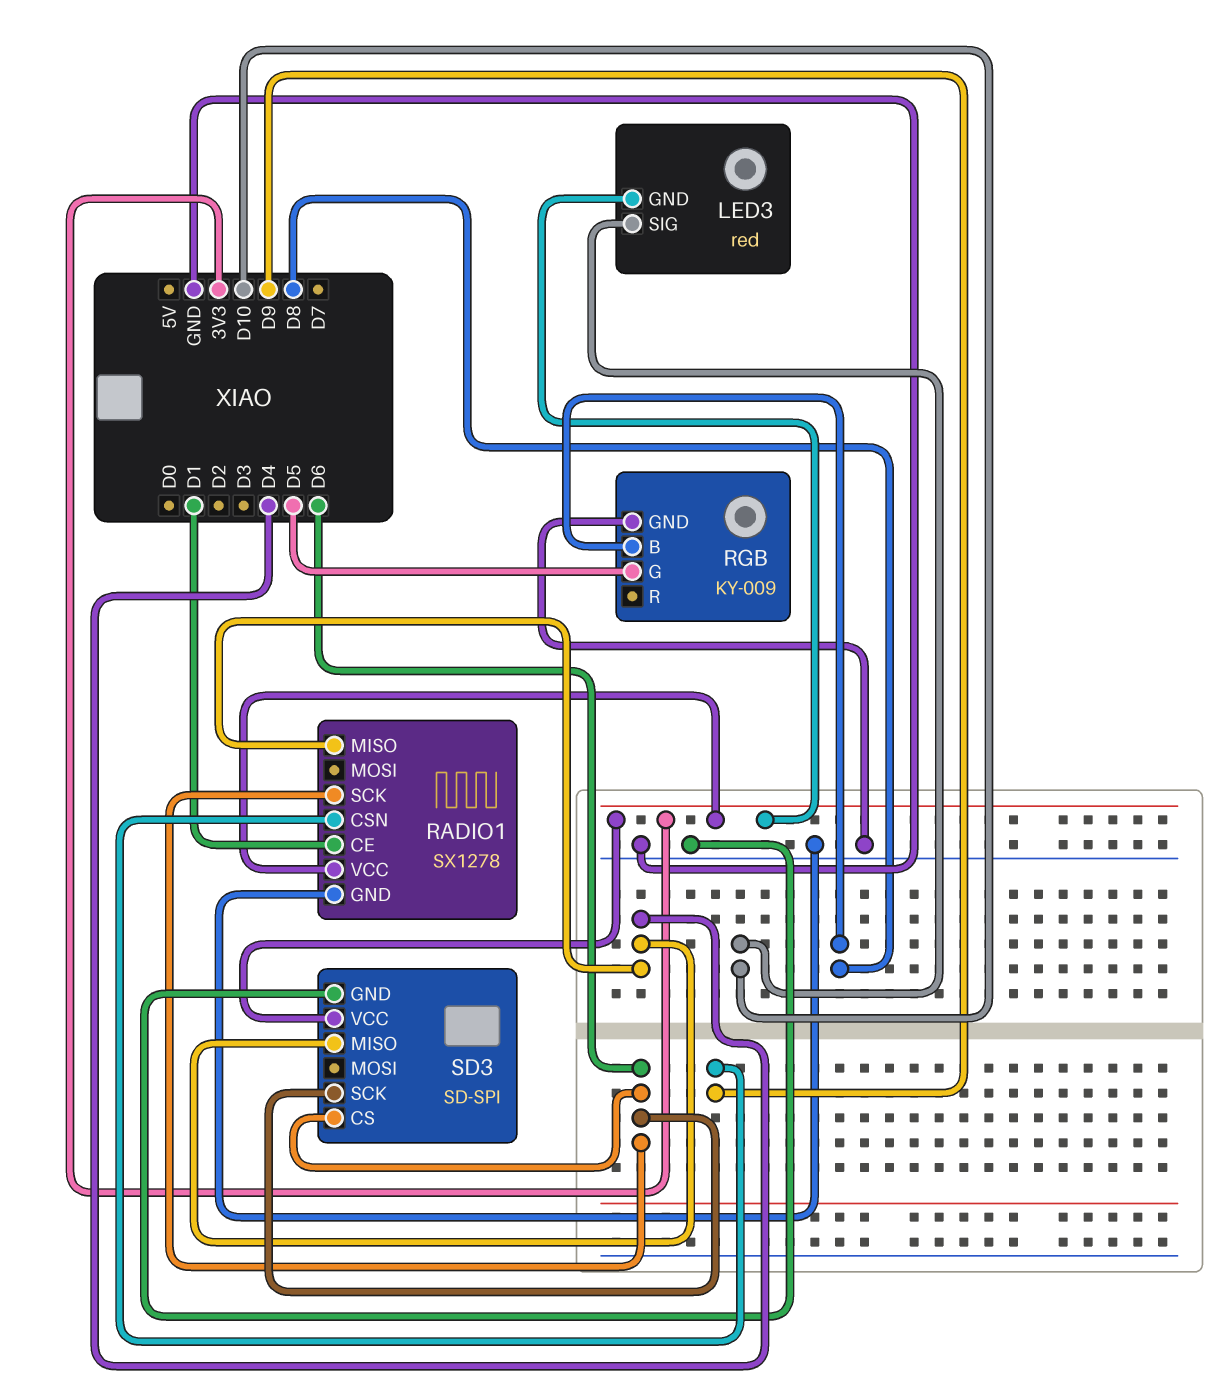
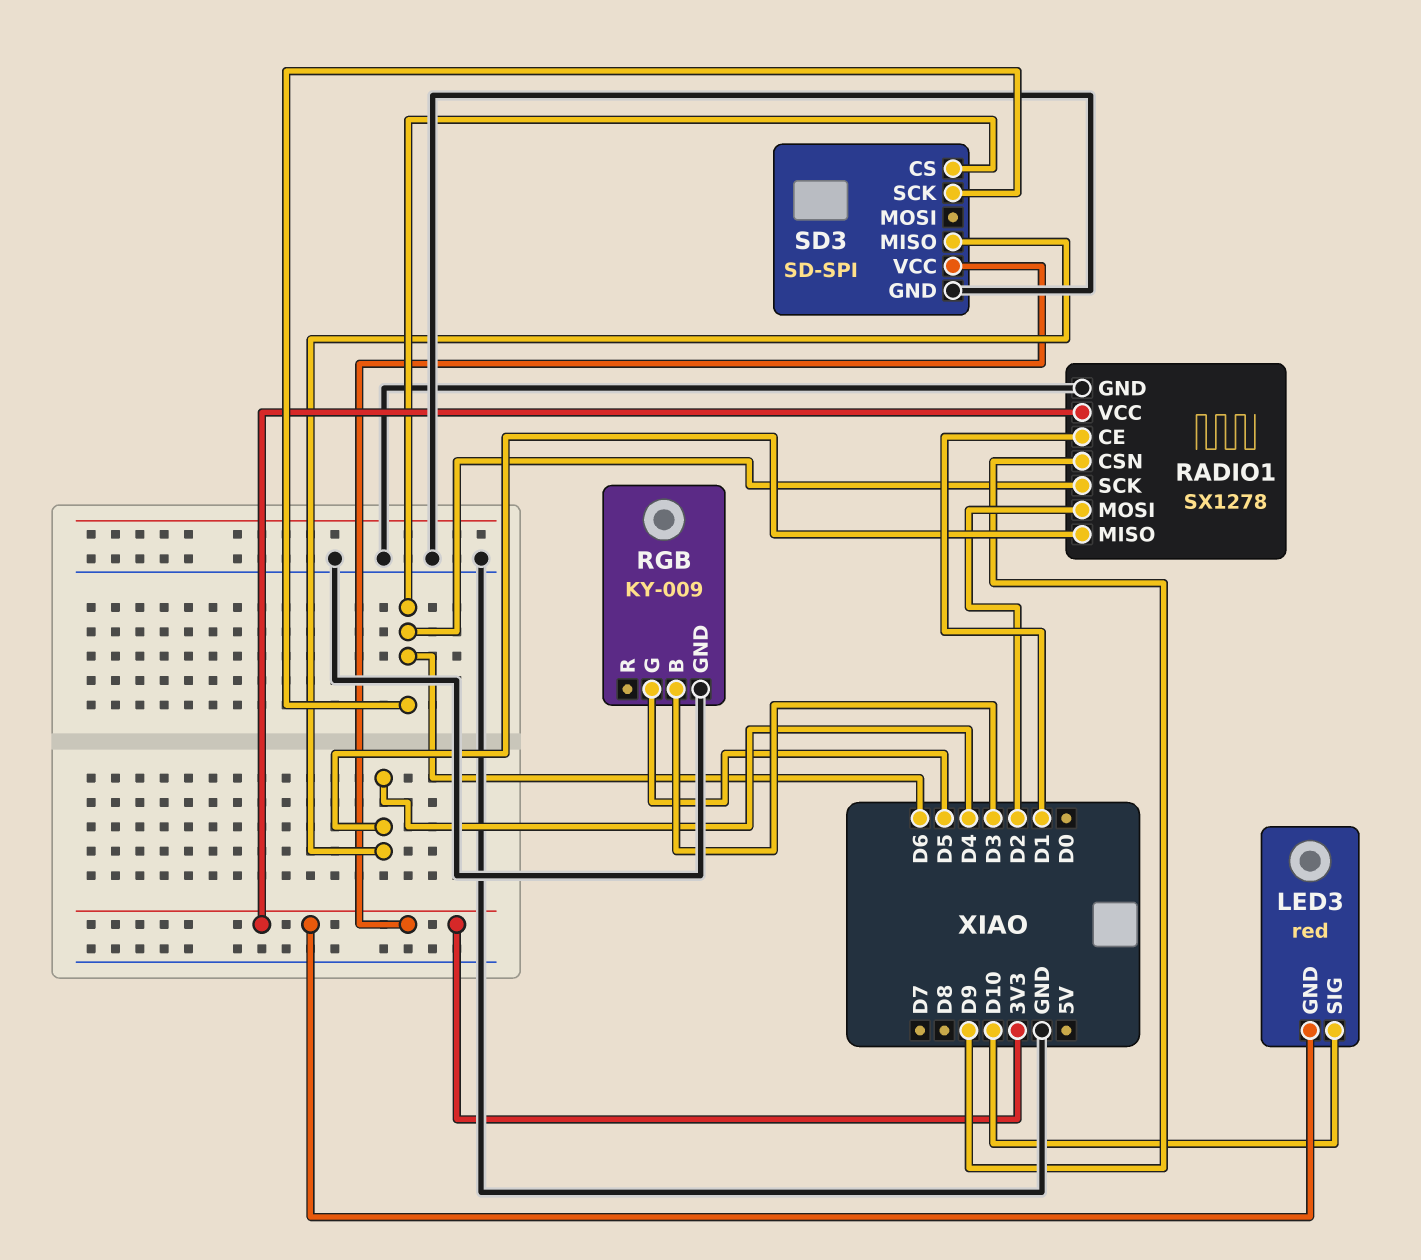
RADIO1 pin MOSI: none -> D2
RGB pin B: D8 -> D3

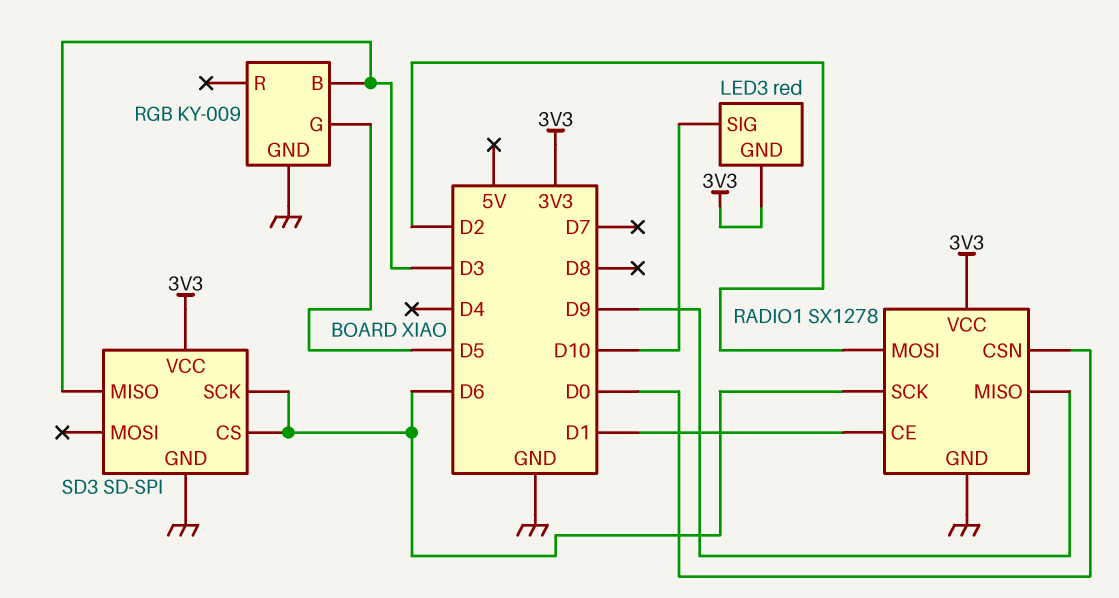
RADIO1 pin CSN: D9 -> D0
RADIO1 pin MISO: D4 -> D9
SD3 pin MISO: D4 -> D3

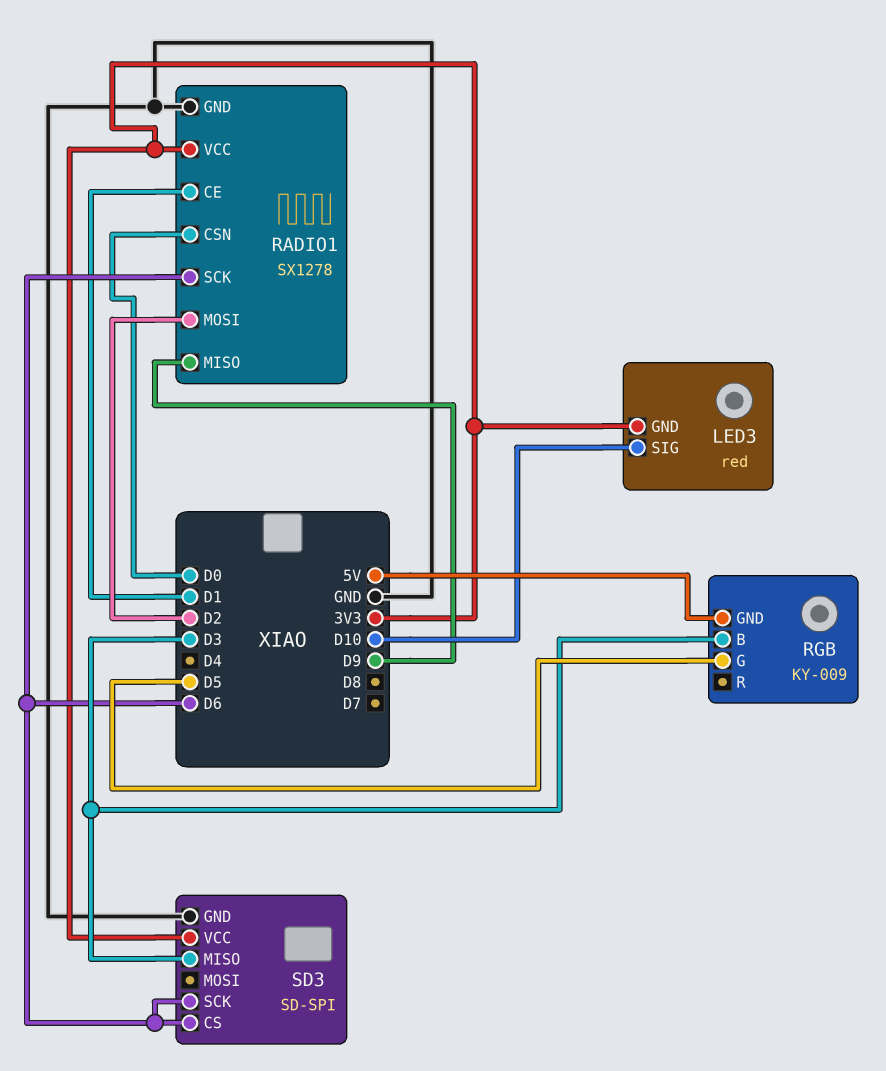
RGB pin GND: GND -> 5V

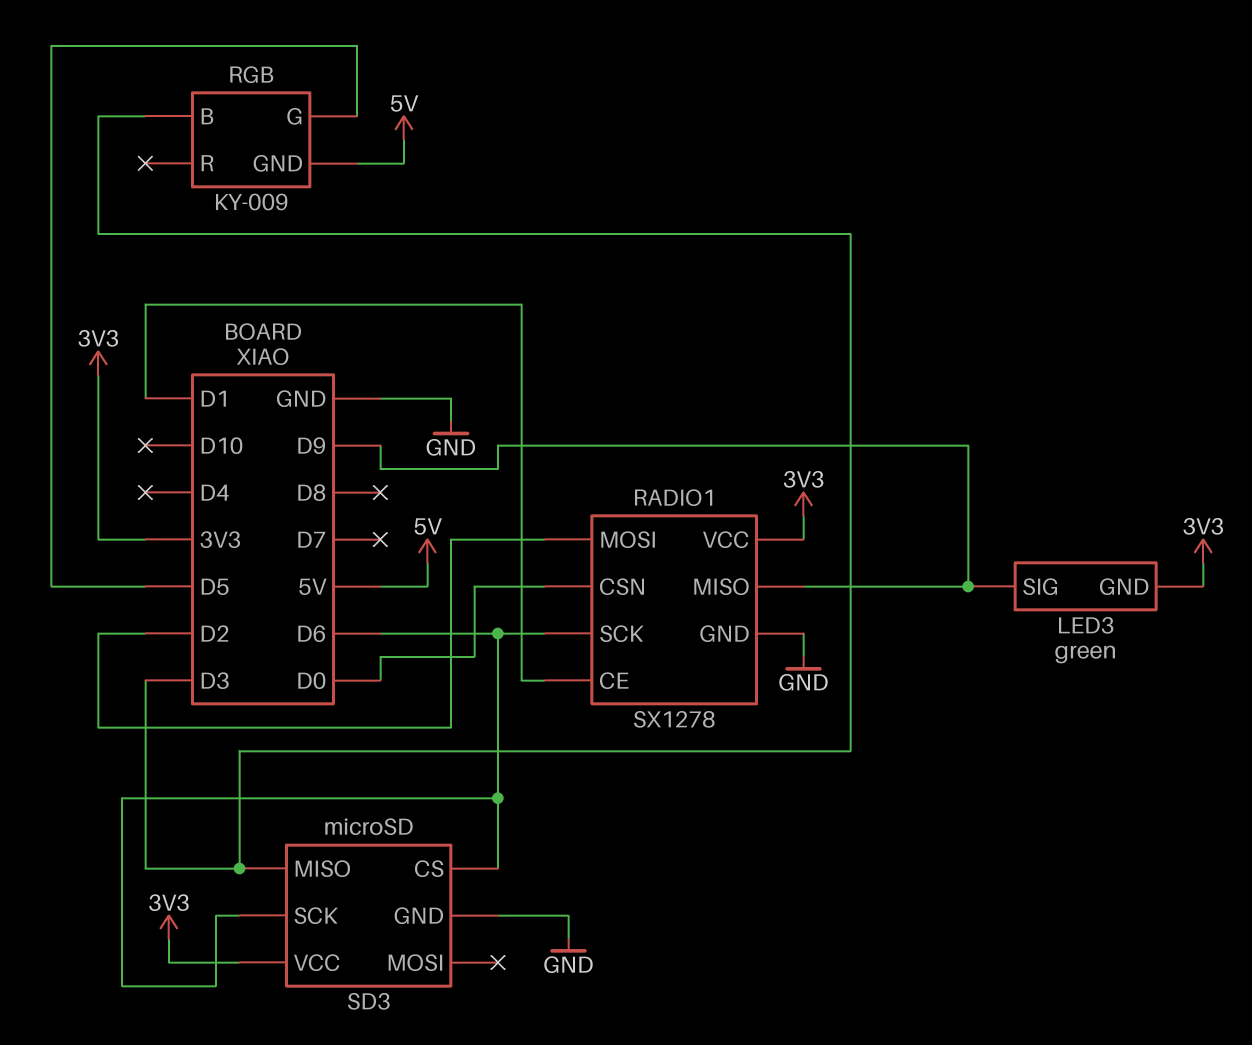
LED3: red -> green
LED3 pin SIG: D10 -> D9
SD3: SD-SPI -> microSD

